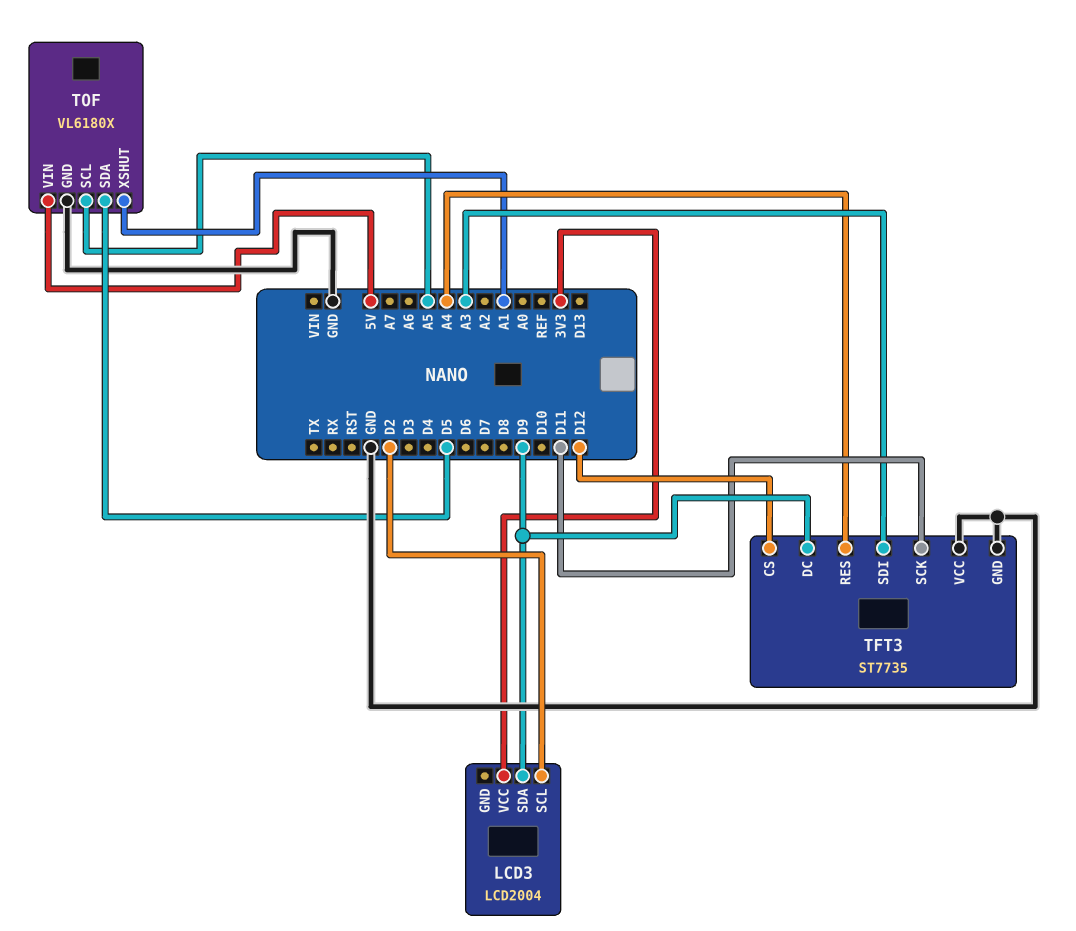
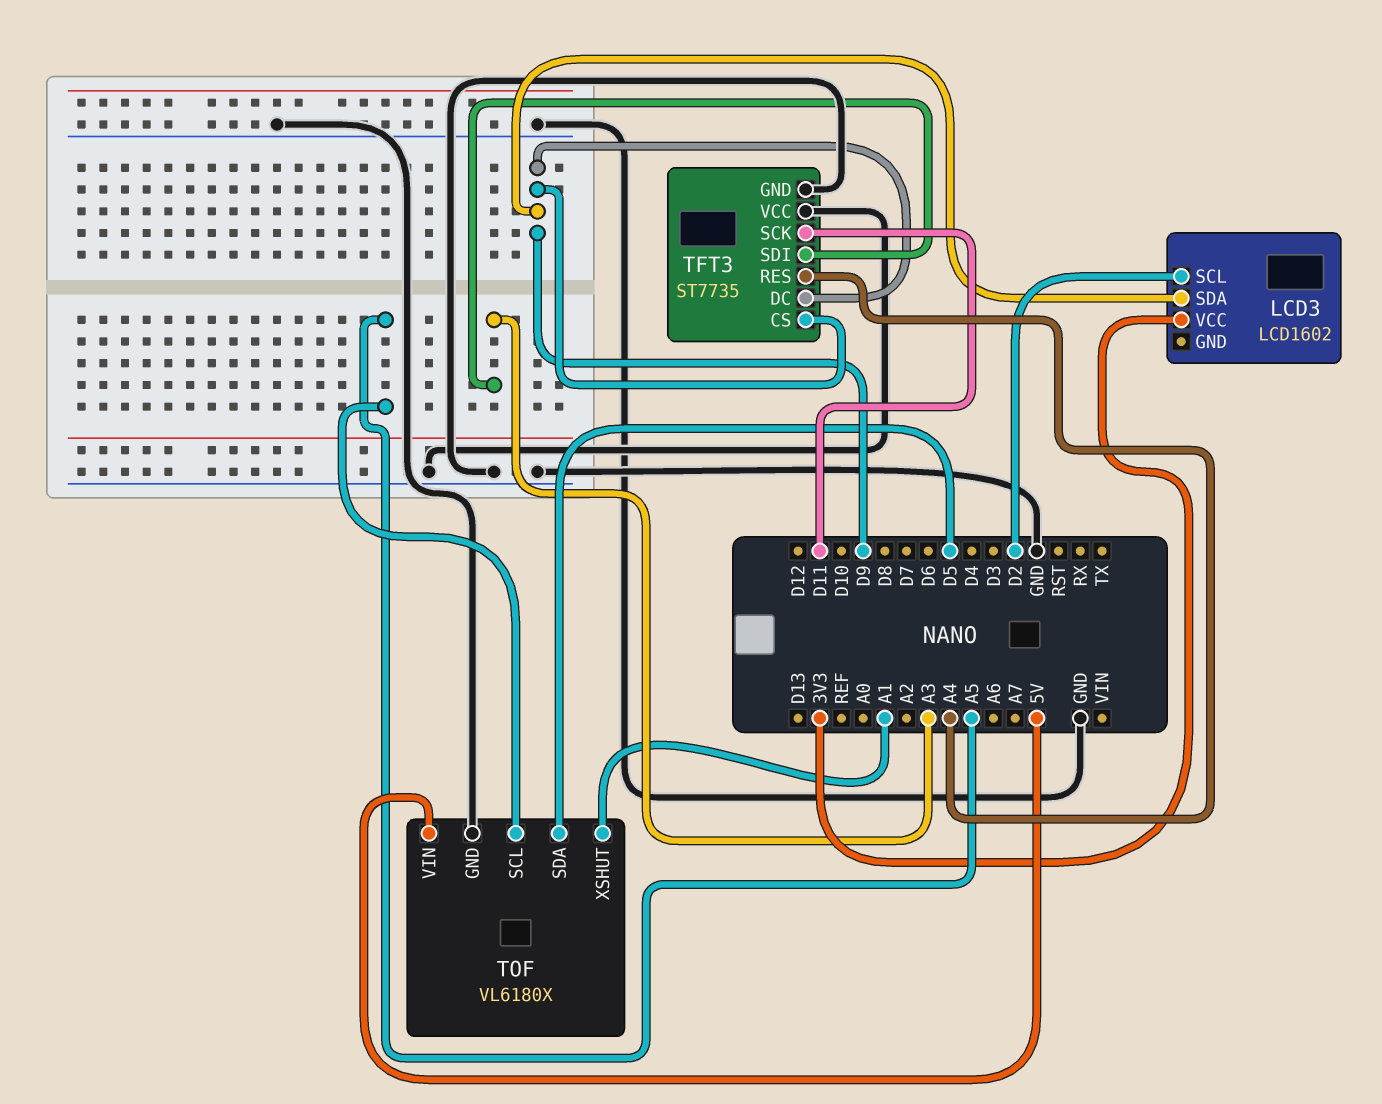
LCD3: LCD2004 -> LCD1602
TFT3 pin CS: D12 -> D9

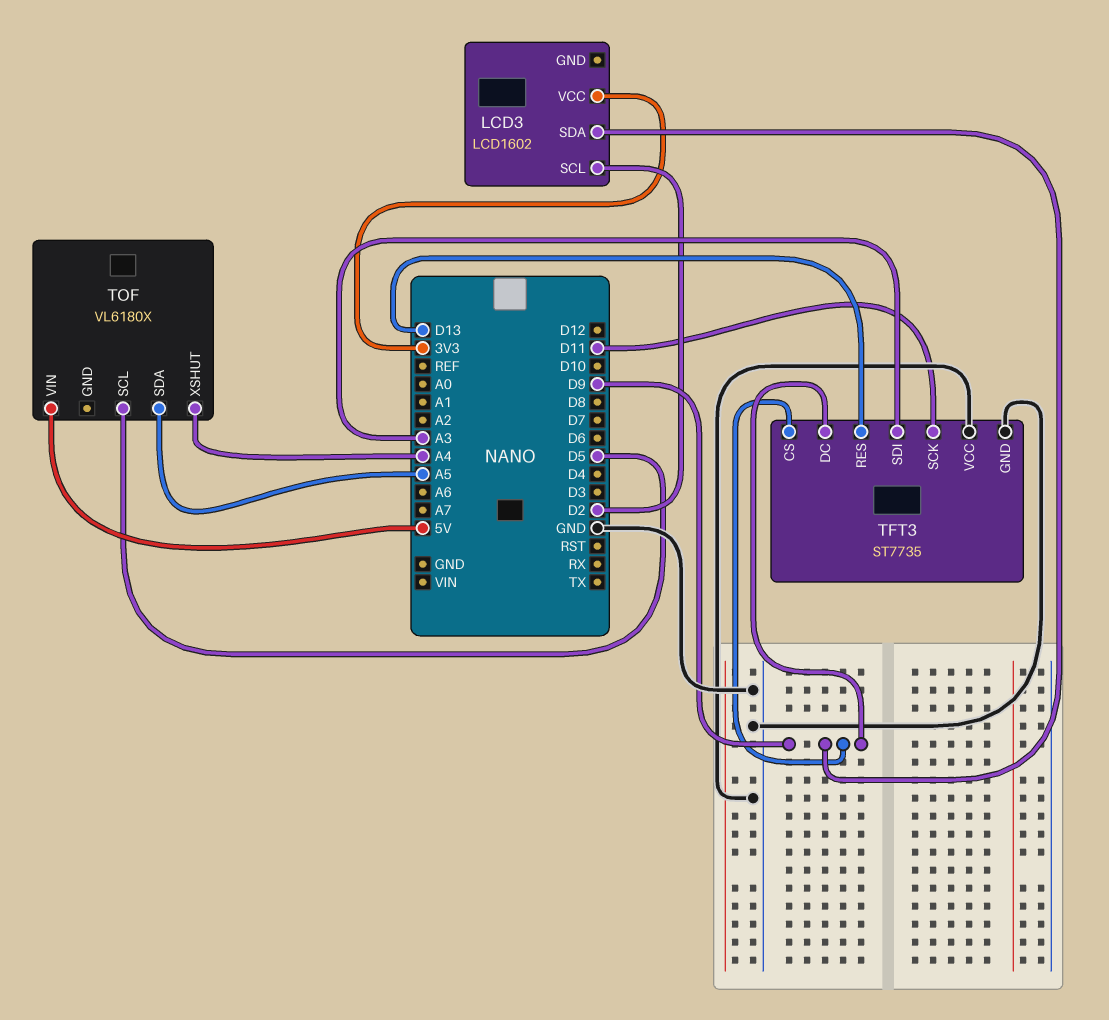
TFT3 pin RES: A4 -> D13
TOF pin GND: GND -> none
TOF pin SCL: A5 -> D5
TOF pin SDA: D5 -> A5
TOF pin XSHUT: A1 -> A4

